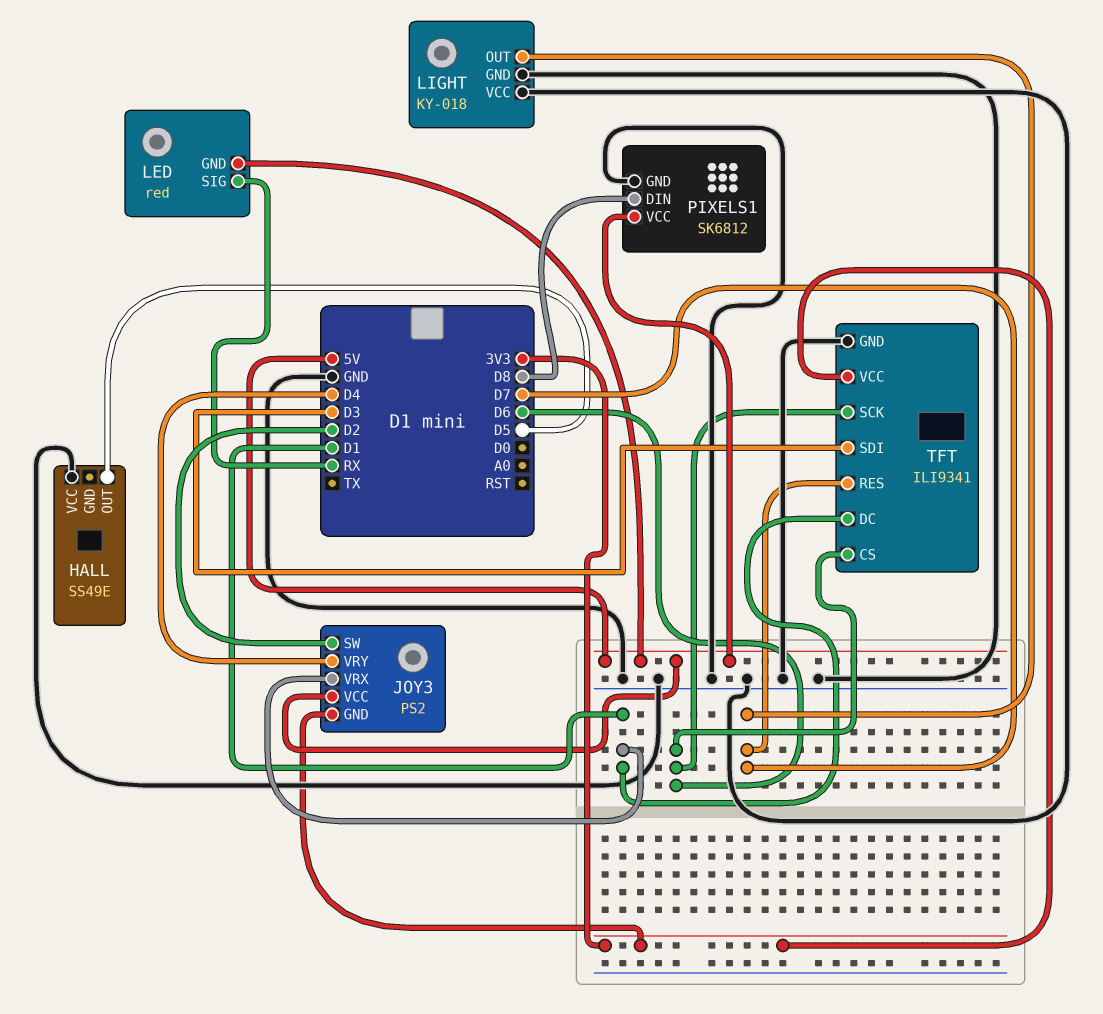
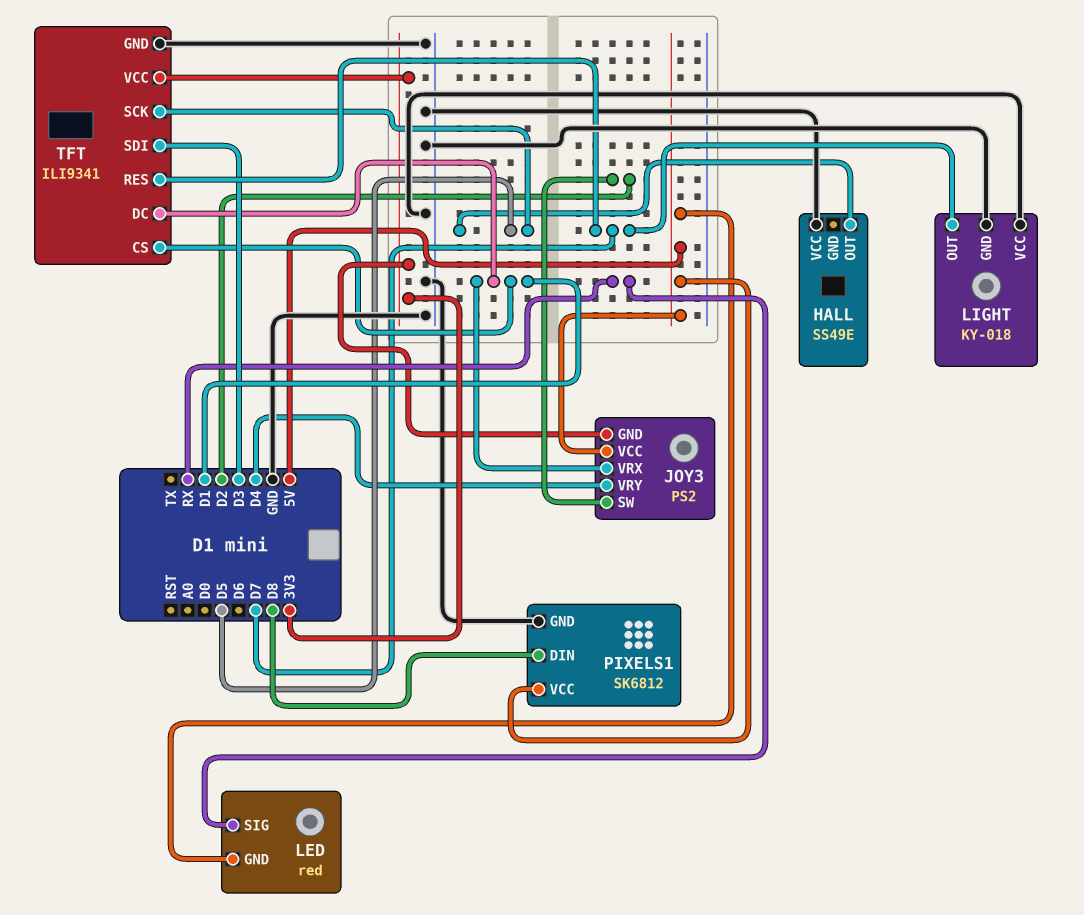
TFT pin CS: D6 -> D1
TFT pin SCK: D6 -> D5

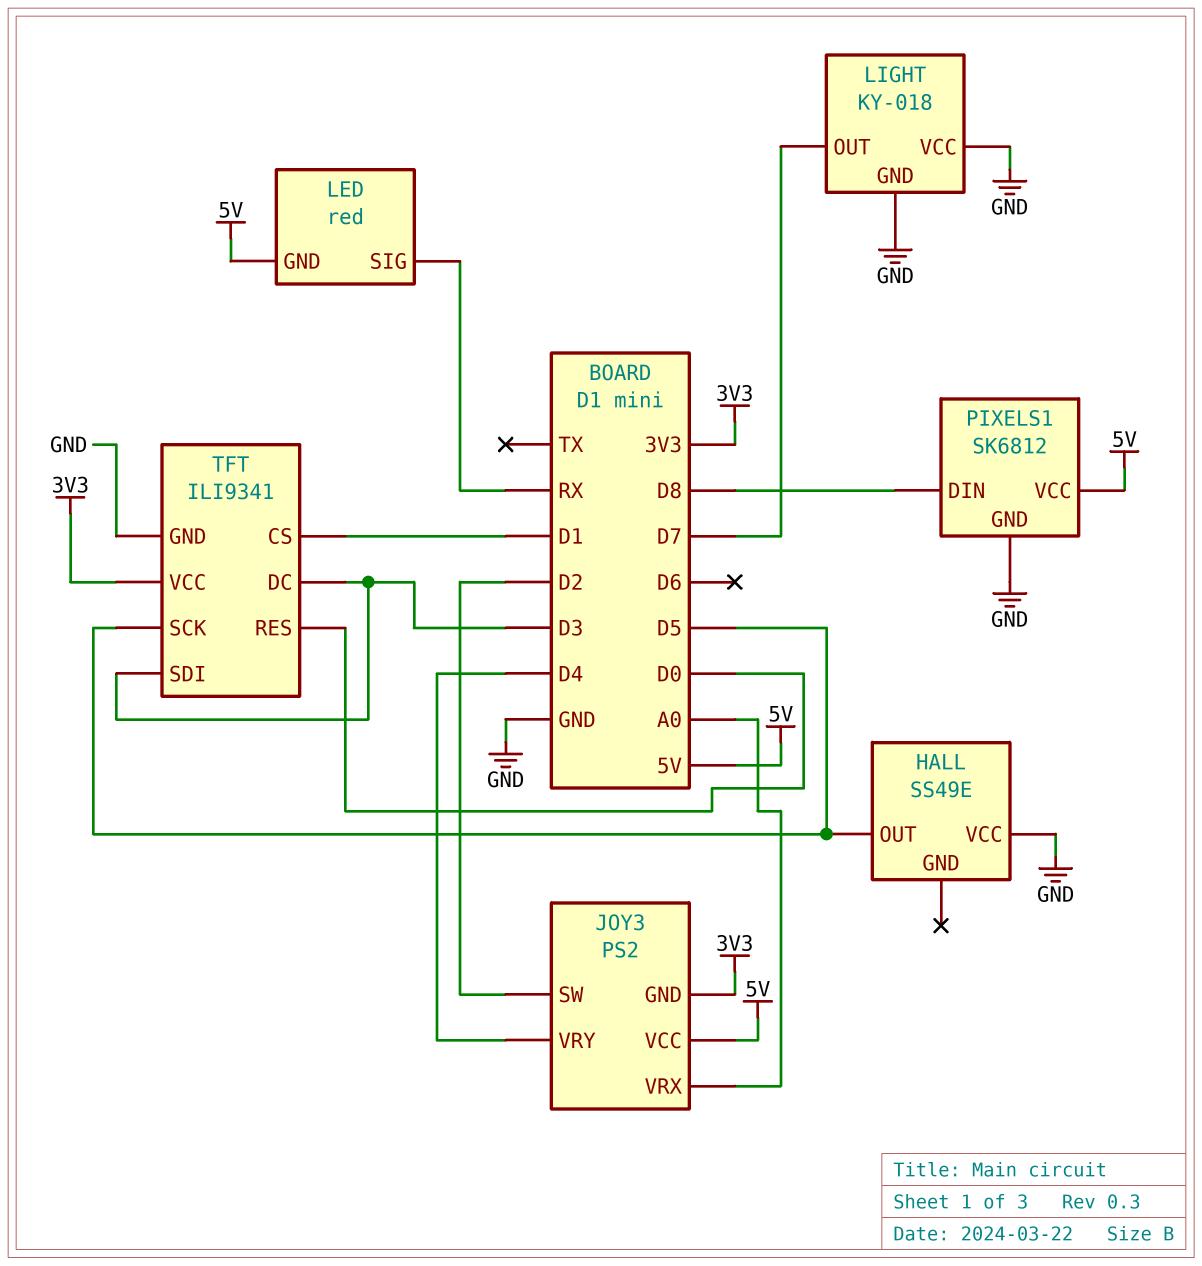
JOY3 pin VRX: D1 -> A0
TFT pin DC: D1 -> D3
TFT pin RES: D7 -> D0

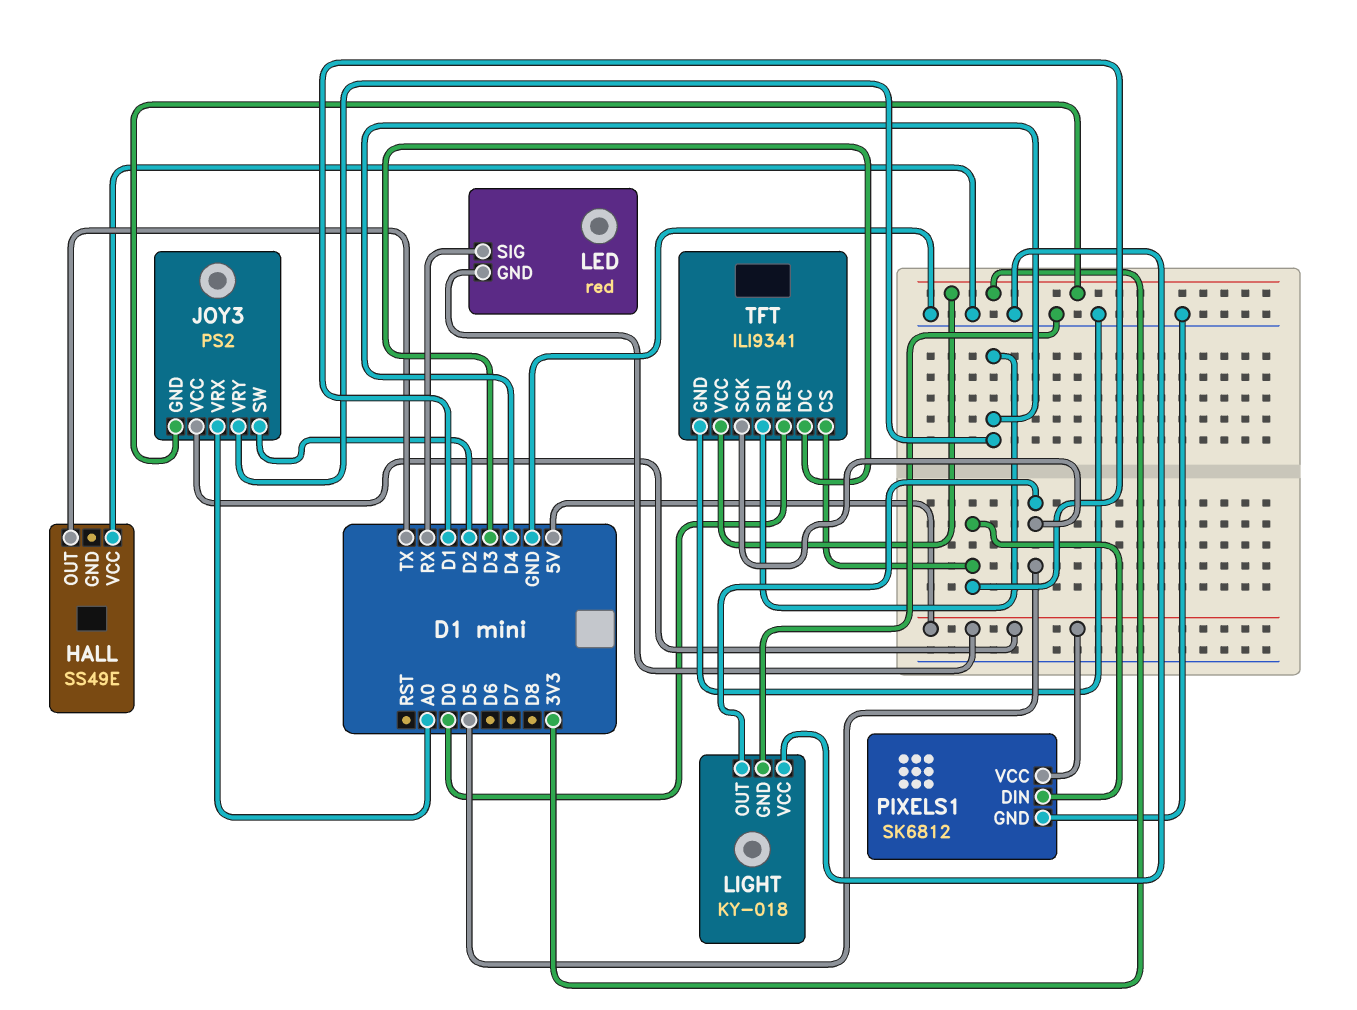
HALL pin OUT: D5 -> TX
LIGHT pin OUT: D7 -> D5
PIXELS1 pin DIN: D8 -> D1
TFT pin SDI: D3 -> D4

